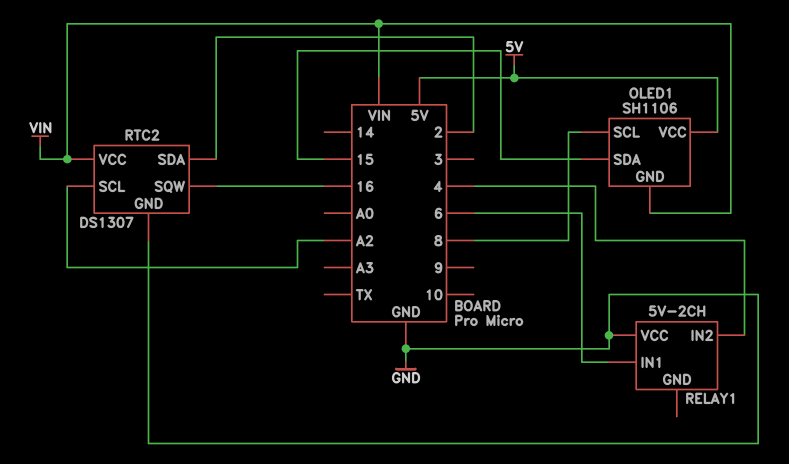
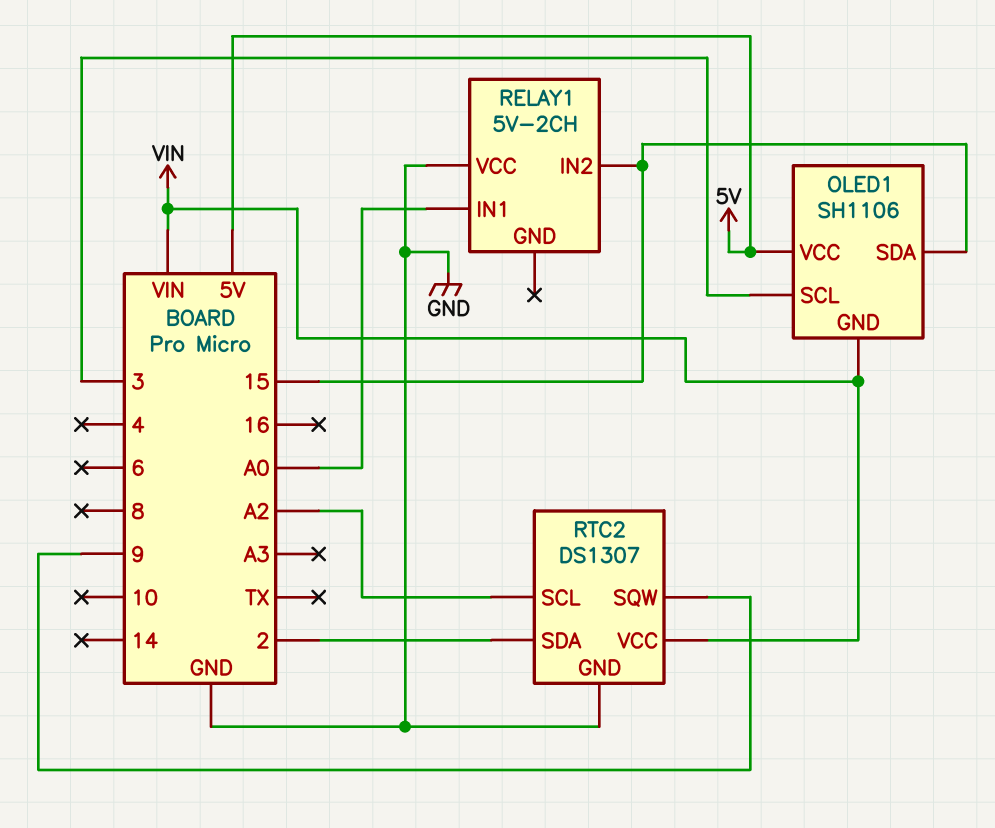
OLED1 pin SCL: 8 -> 3
RELAY1 pin IN1: 6 -> A0
RELAY1 pin IN2: 4 -> 15
RTC2 pin SQW: 16 -> 9

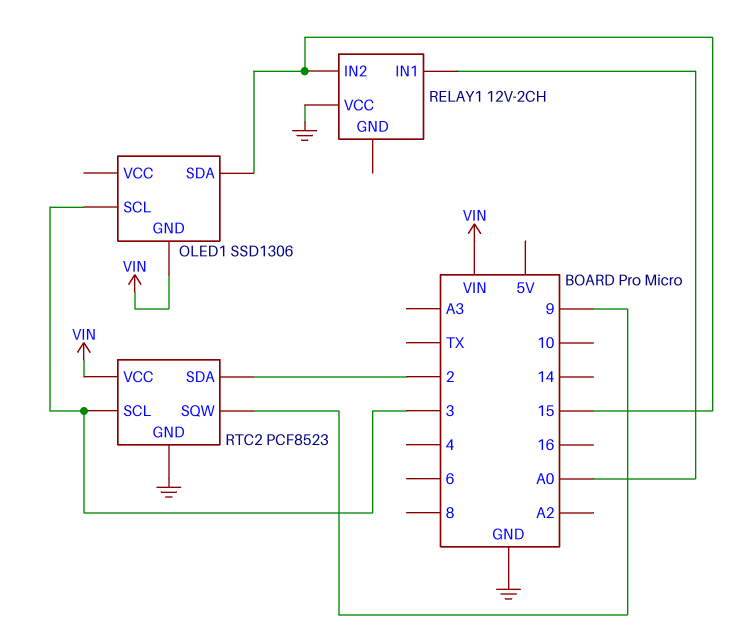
OLED1: SH1106 -> SSD1306
OLED1 pin VCC: 5V -> none
RELAY1: 5V-2CH -> 12V-2CH
RTC2: DS1307 -> PCF8523
RTC2 pin SCL: A2 -> 3

